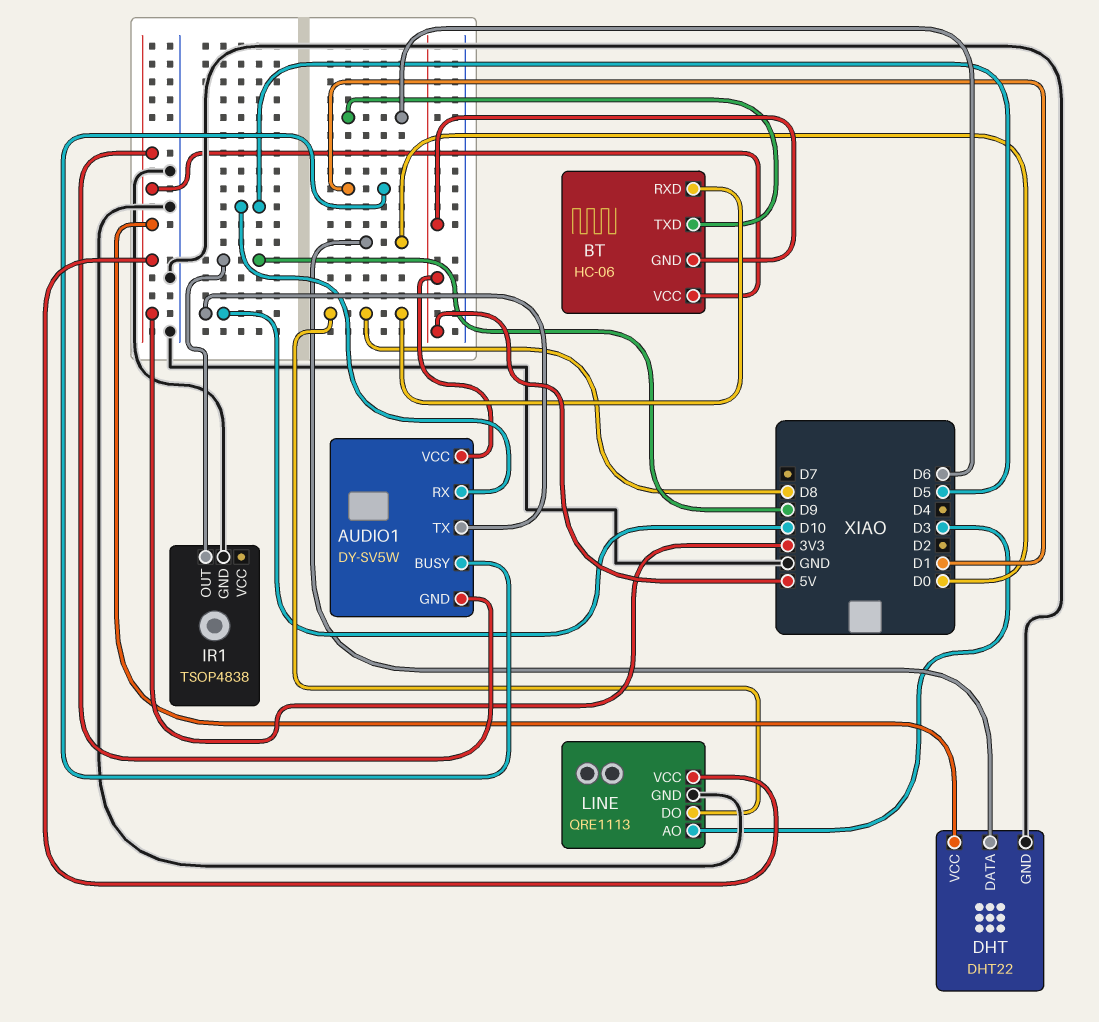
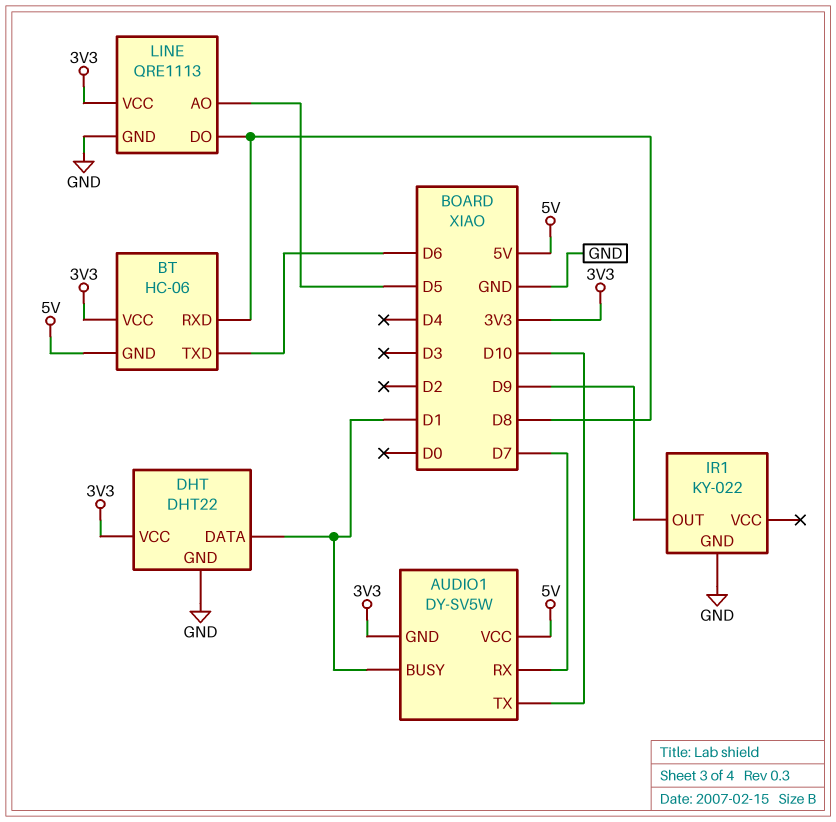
AUDIO1 pin RX: D5 -> D7
DHT pin DATA: D0 -> D1
IR1: TSOP4838 -> KY-022
LINE pin AO: D3 -> D5

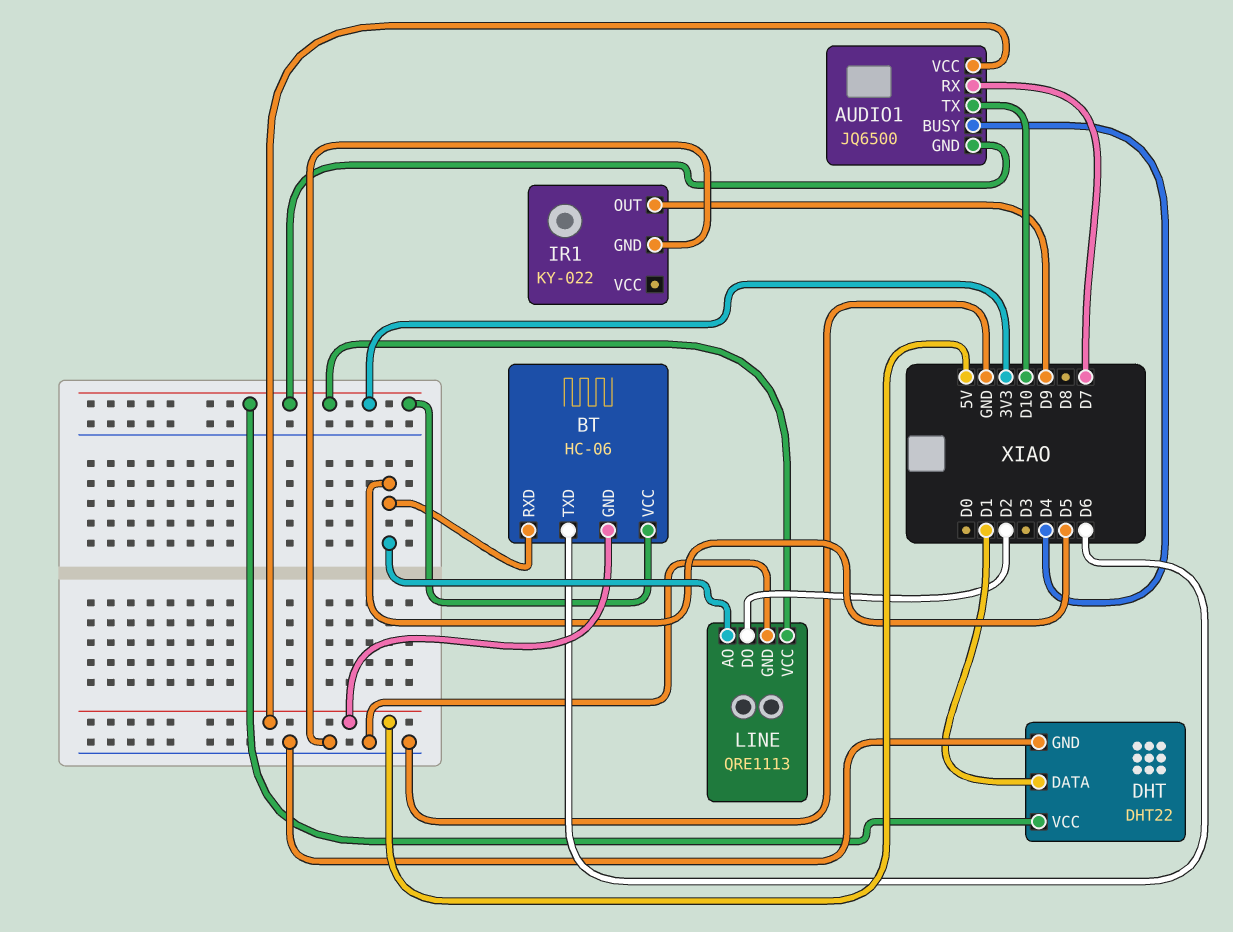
AUDIO1: DY-SV5W -> JQ6500
AUDIO1 pin BUSY: D1 -> D4
BT pin RXD: D8 -> D5
LINE pin DO: D8 -> D2

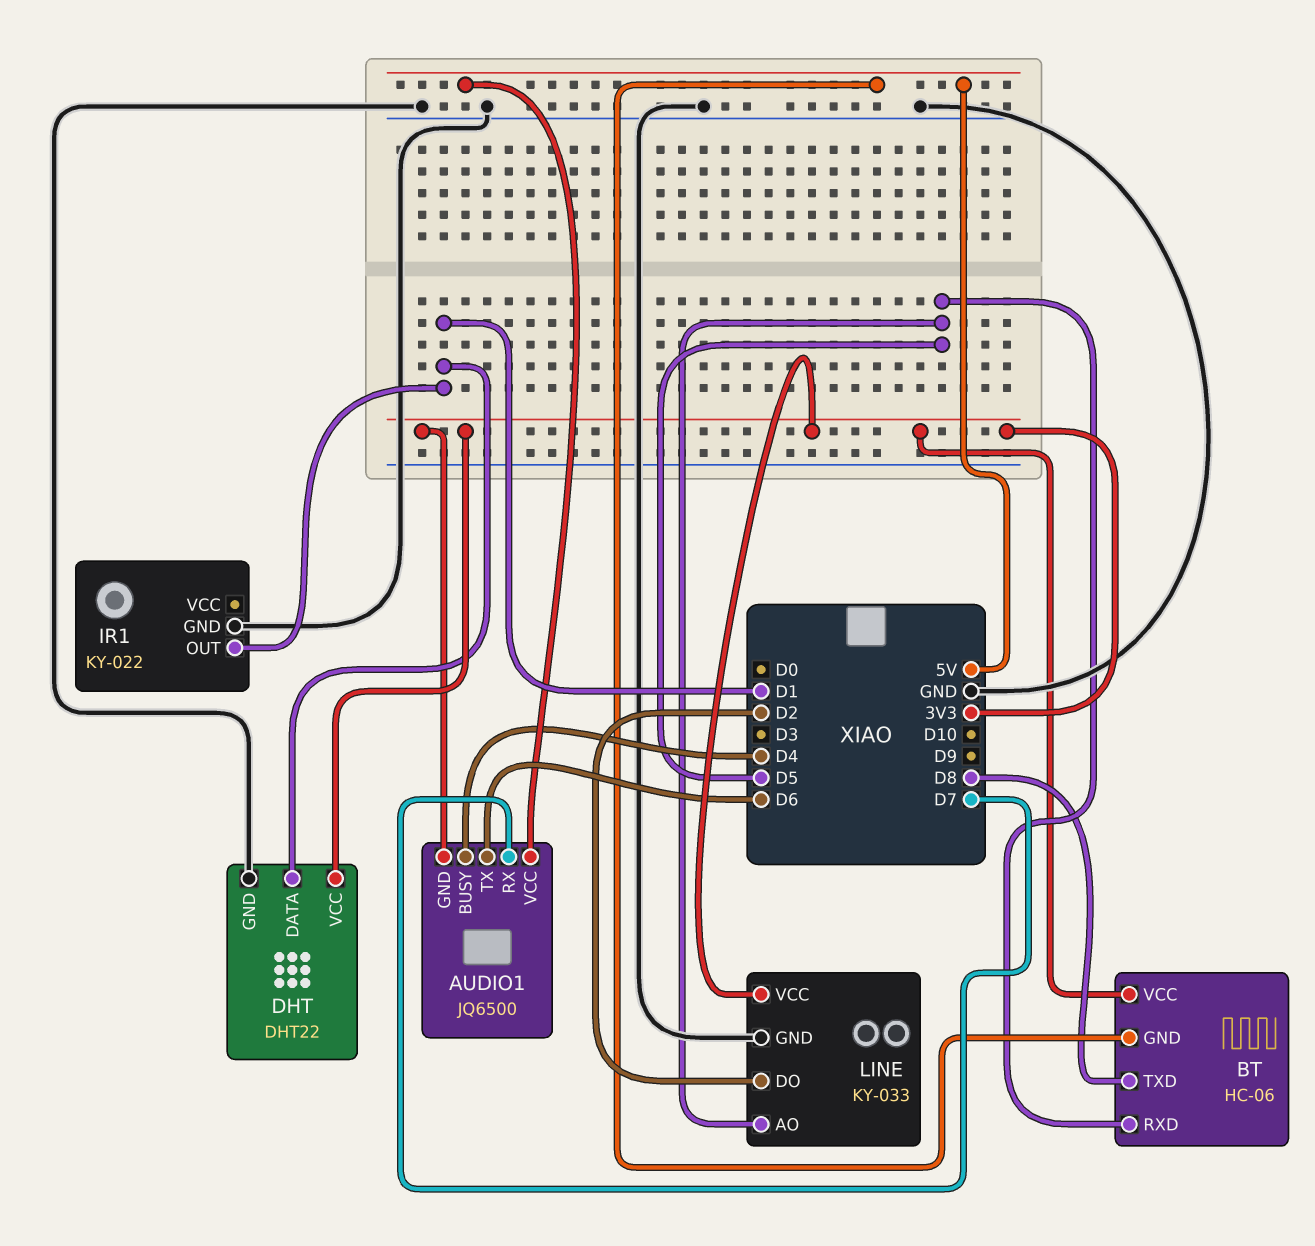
AUDIO1 pin TX: D10 -> D6
BT pin TXD: D6 -> D8
IR1 pin OUT: D9 -> D1
LINE: QRE1113 -> KY-033

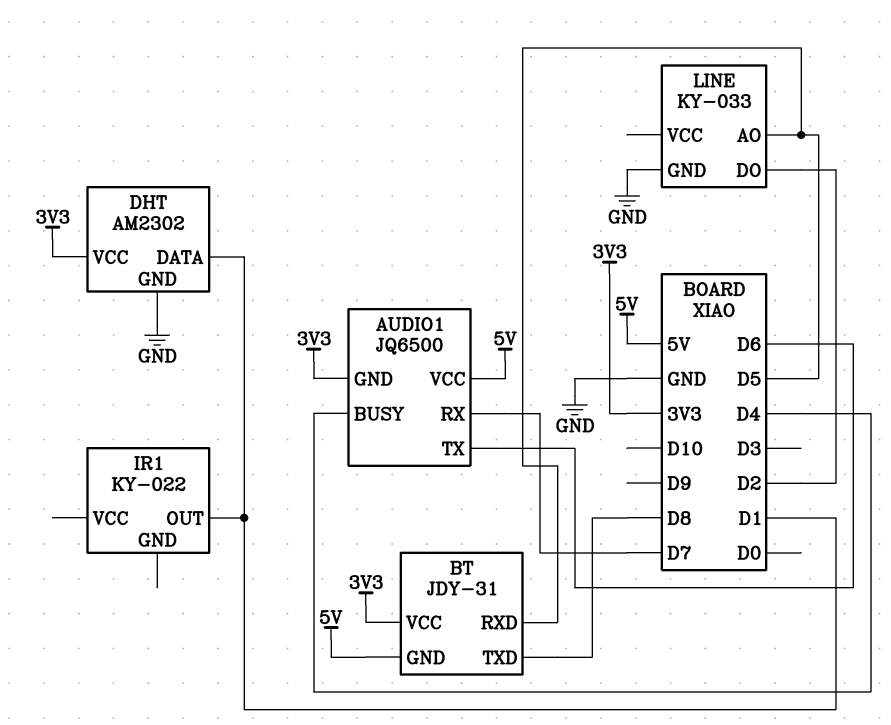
BT: HC-06 -> JDY-31
DHT: DHT22 -> AM2302
IR1 pin GND: GND -> none
LINE pin VCC: 3V3 -> none

